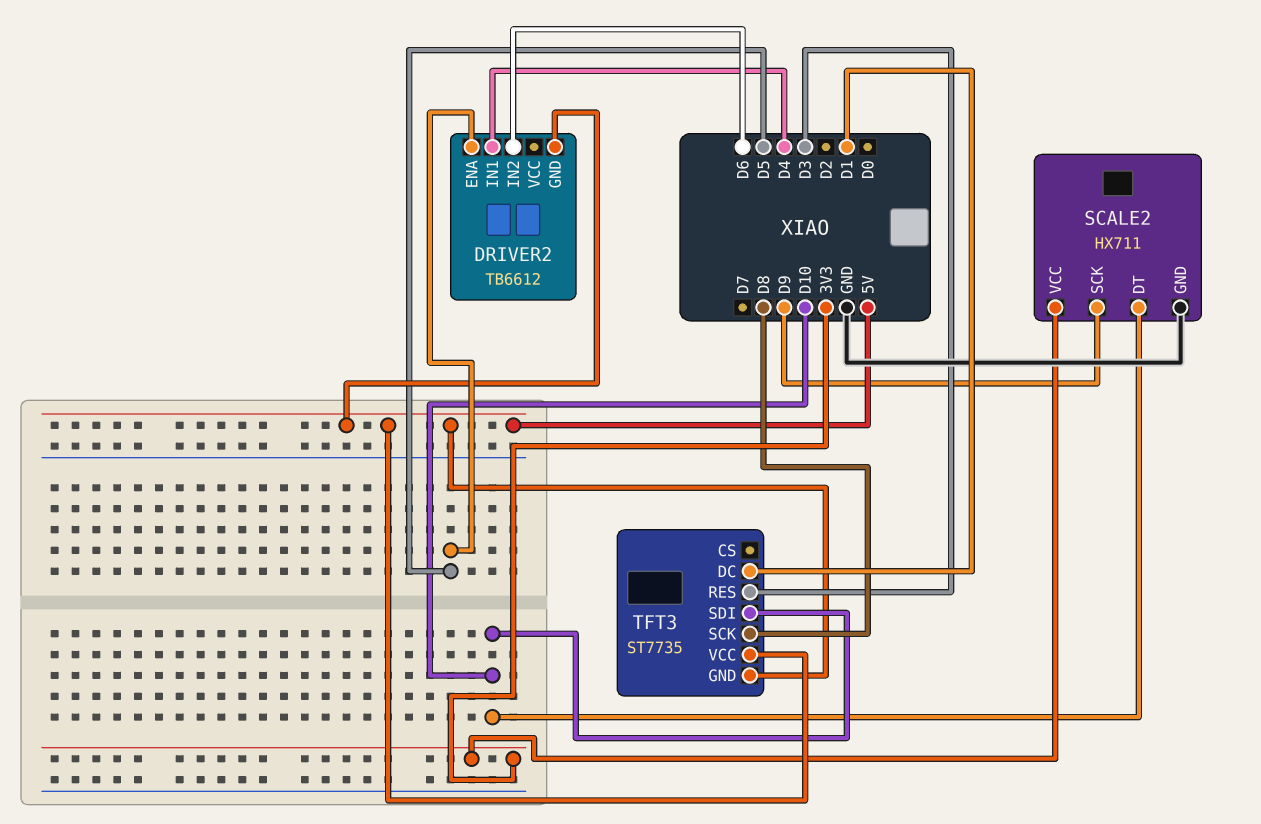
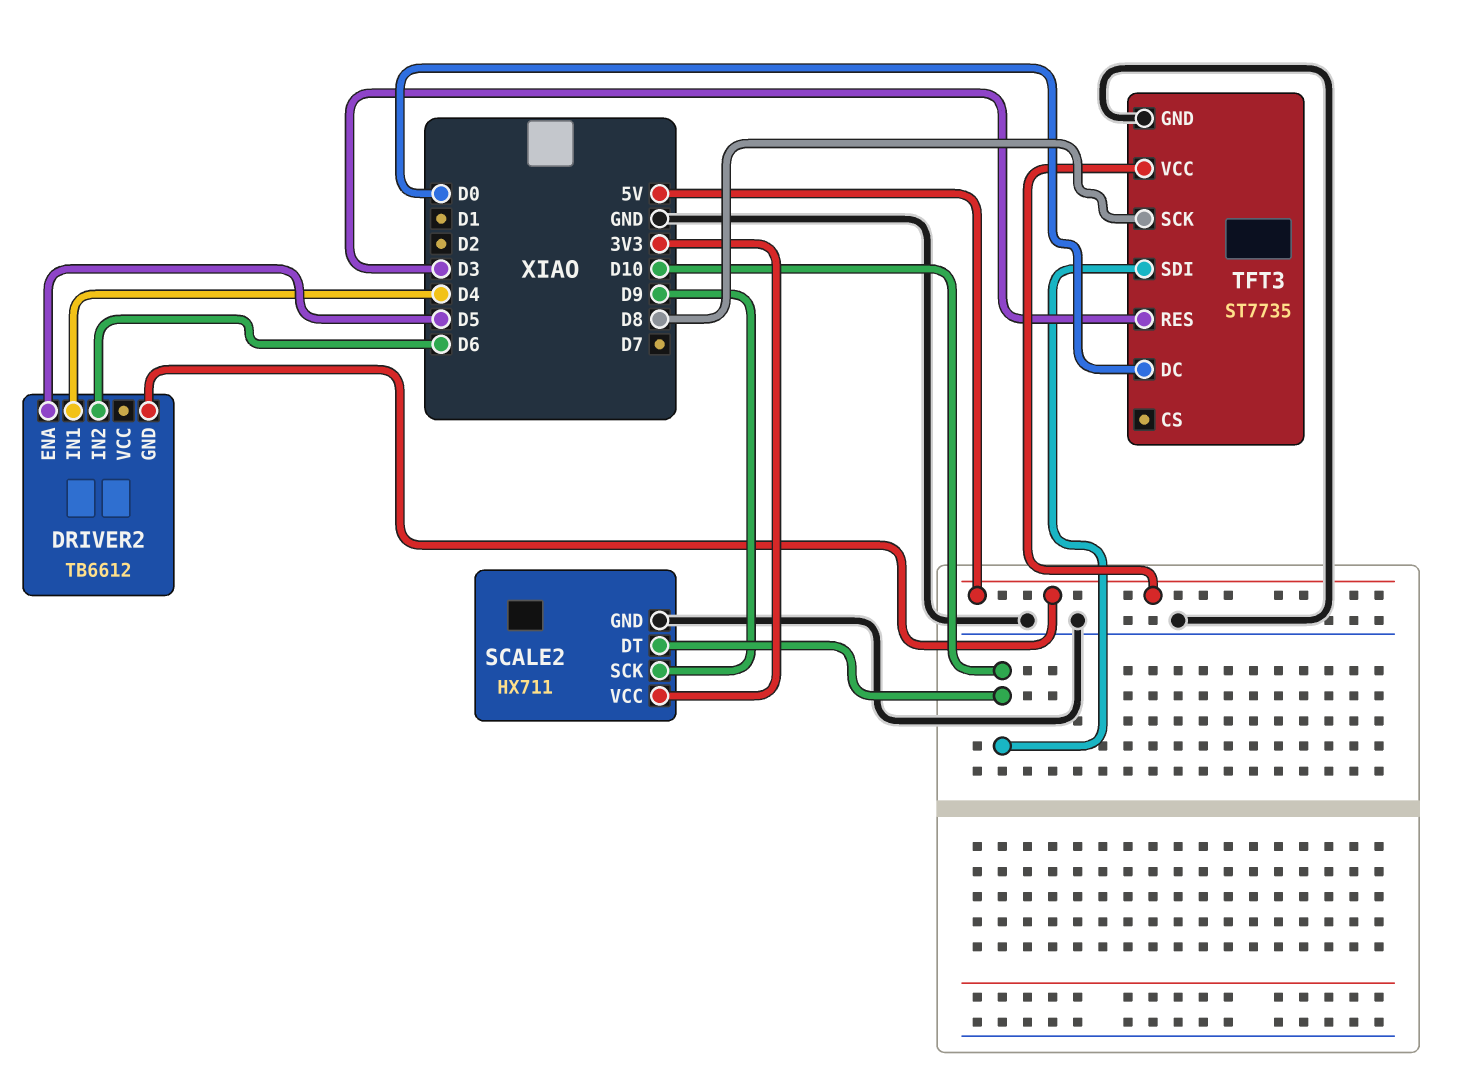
TFT3 pin DC: D1 -> D0
TFT3 pin GND: 5V -> GND

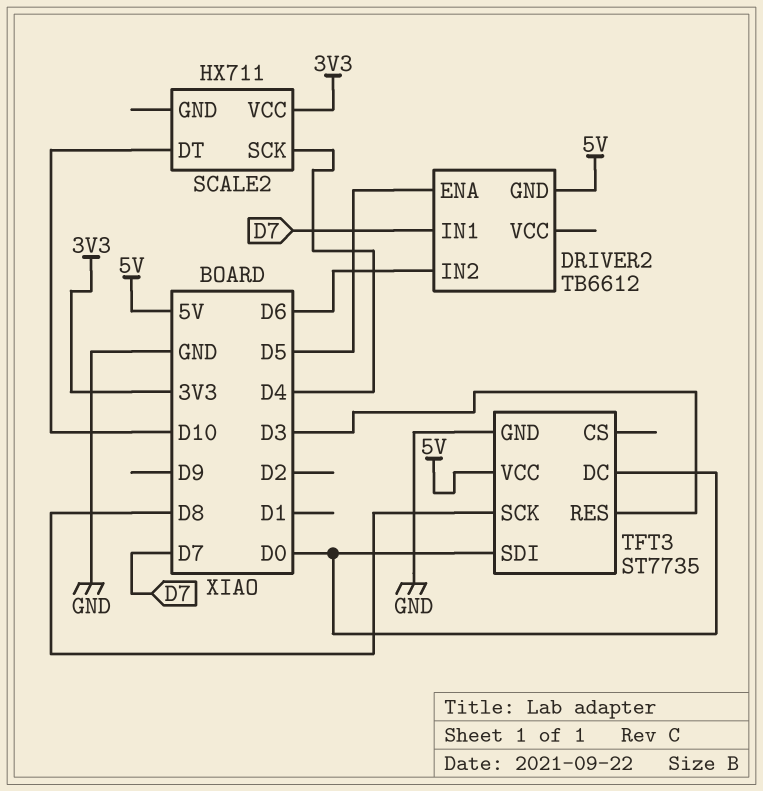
DRIVER2 pin IN1: D4 -> D7
SCALE2 pin GND: GND -> none
SCALE2 pin SCK: D9 -> D4
TFT3 pin SDI: D10 -> D0

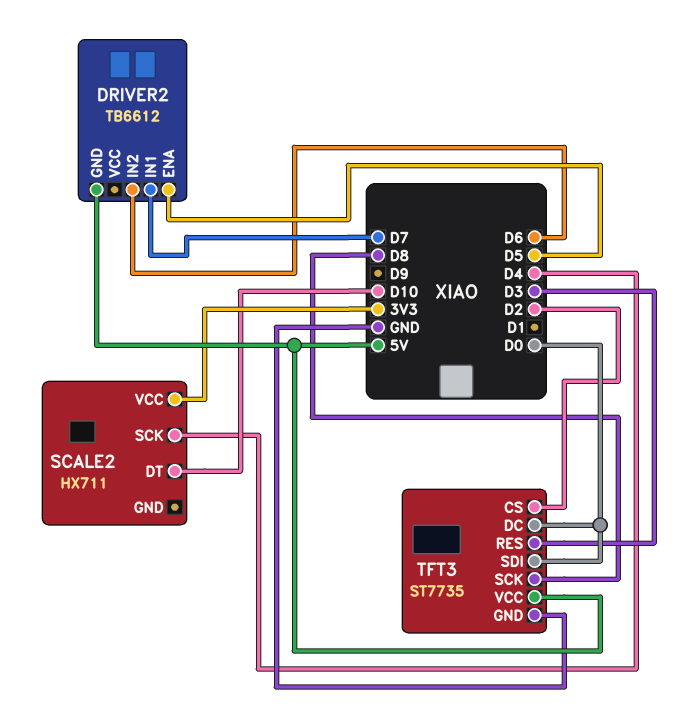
TFT3 pin CS: none -> D2

